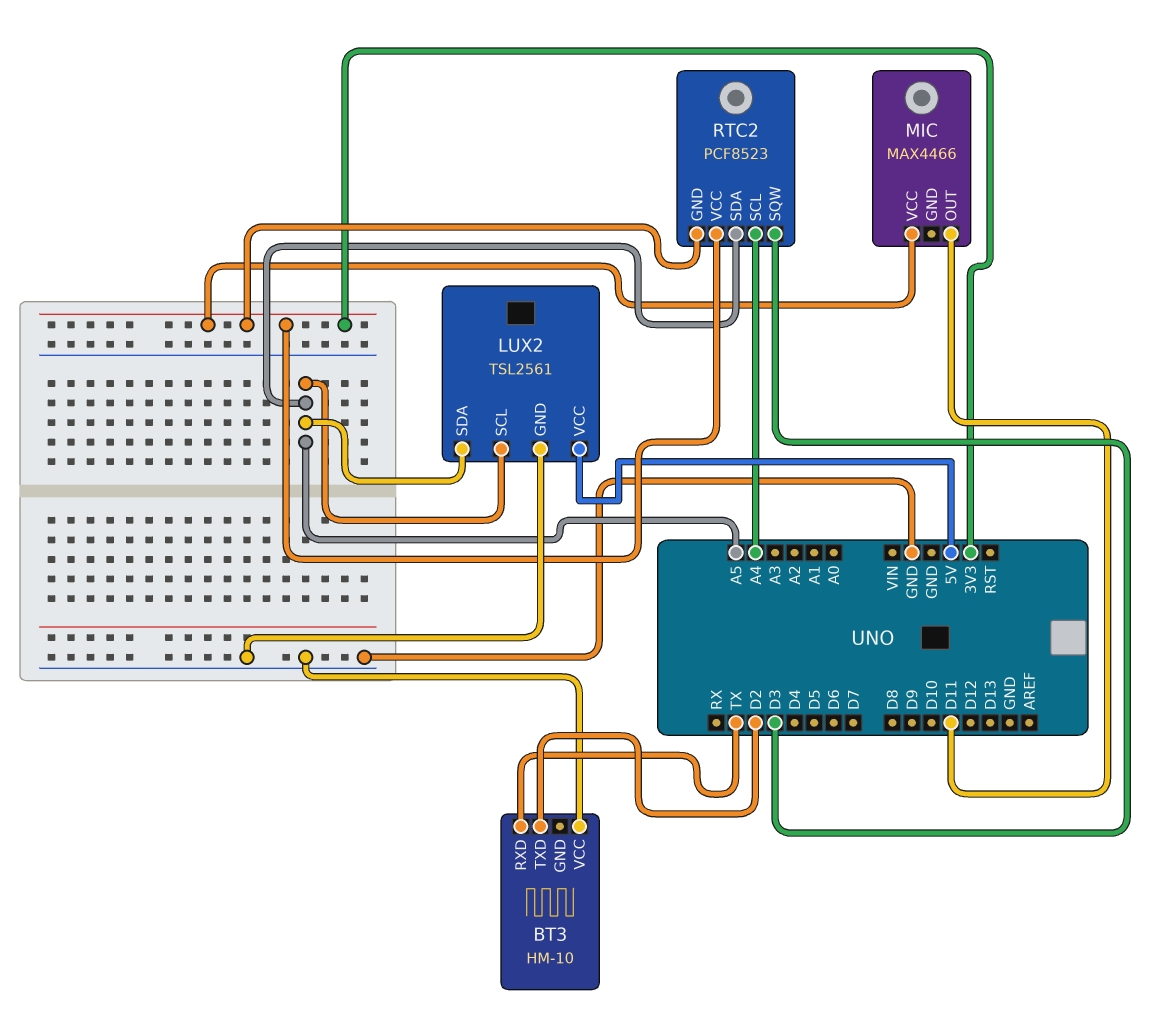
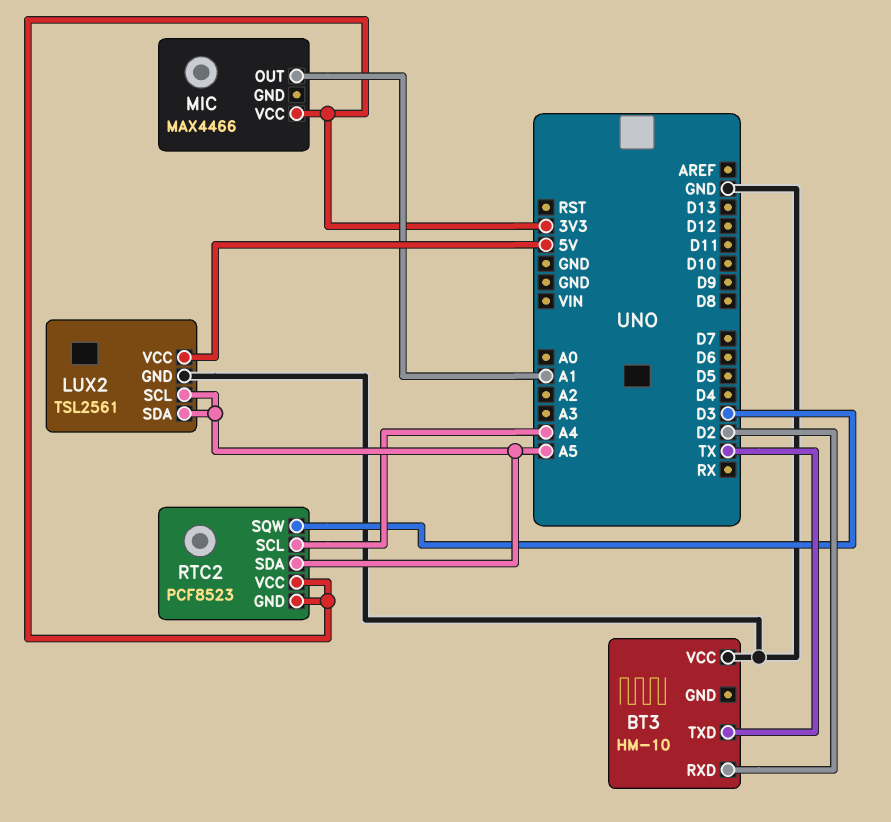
BT3 pin RXD: TX -> D2
BT3 pin TXD: D2 -> TX
MIC pin OUT: D11 -> A1

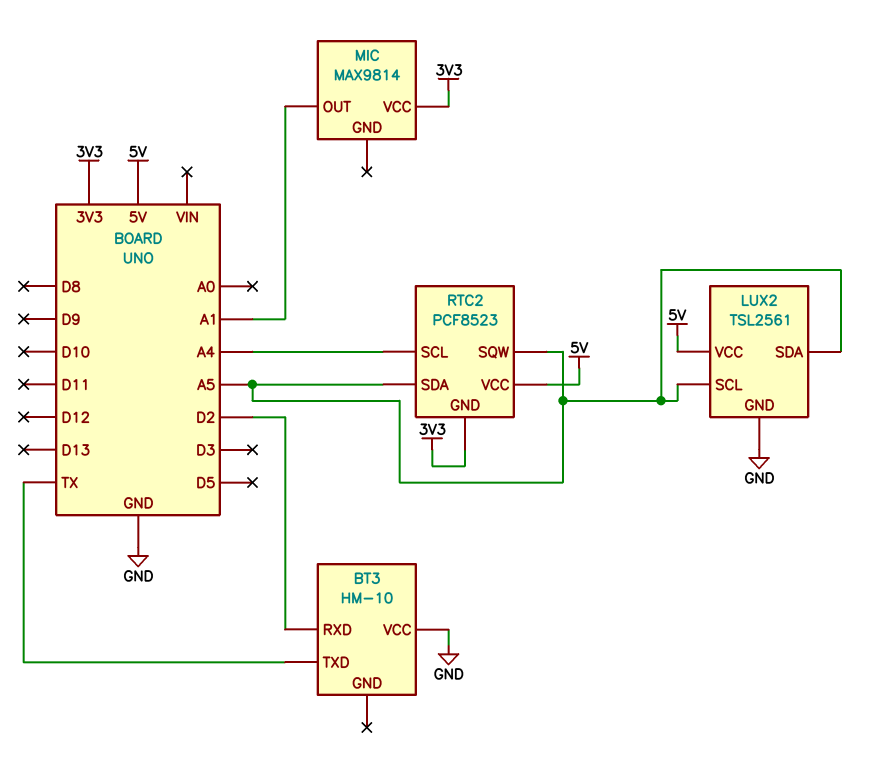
MIC: MAX4466 -> MAX9814
RTC2 pin SQW: D3 -> A5
RTC2 pin VCC: 3V3 -> 5V

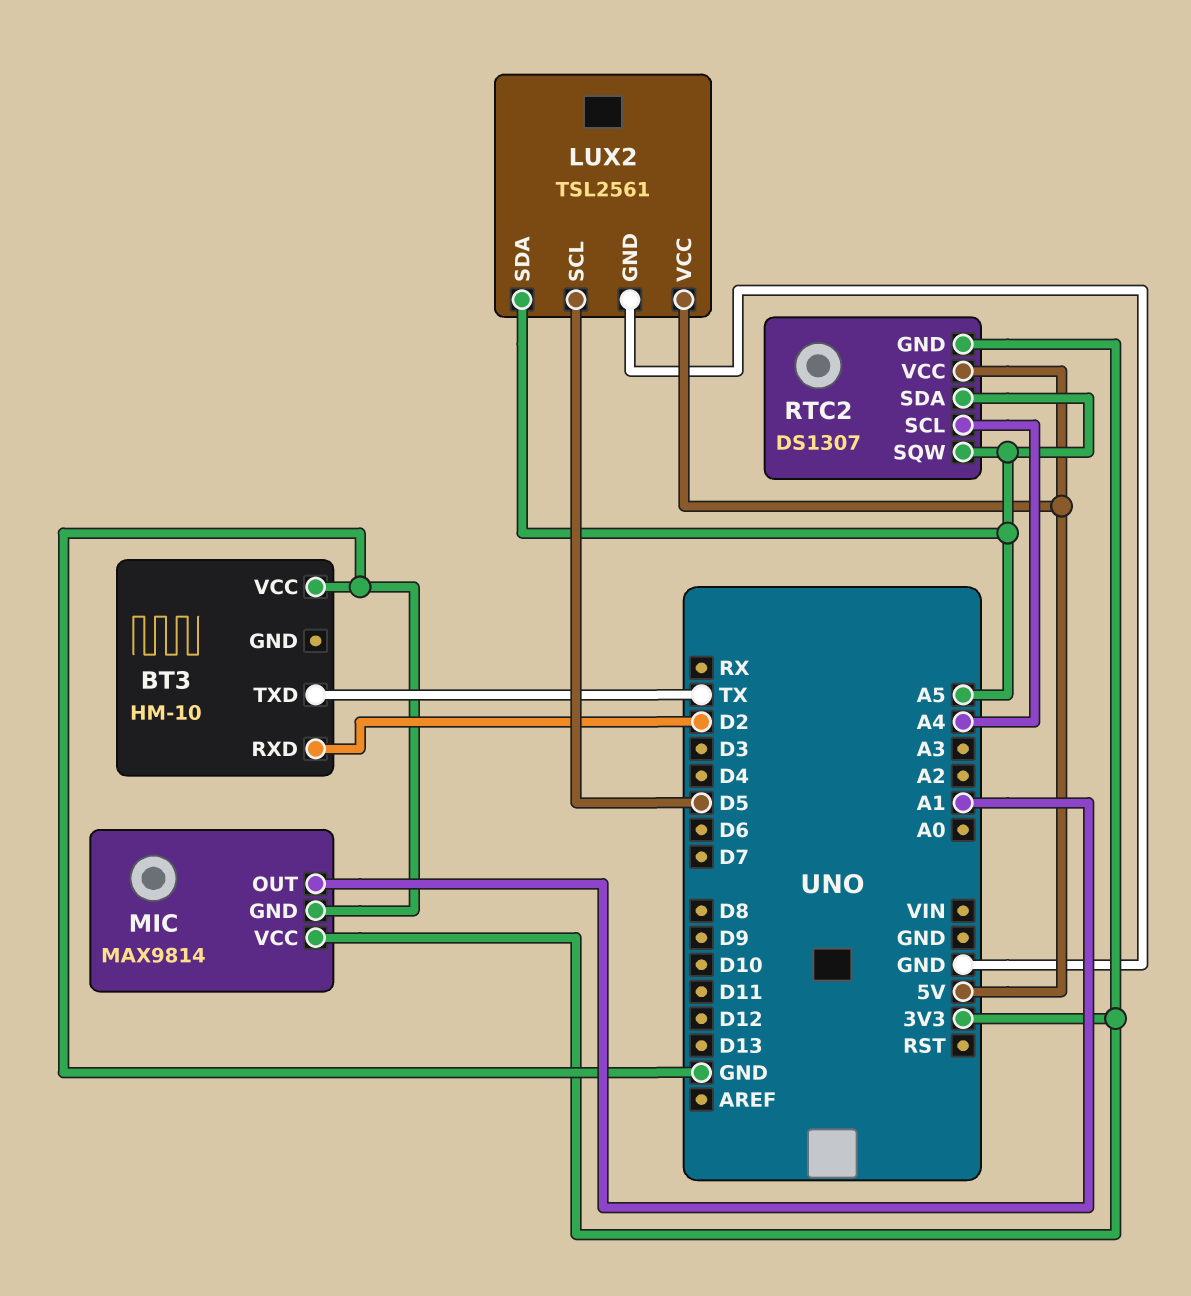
LUX2 pin SCL: A5 -> D5
MIC pin GND: none -> GND
RTC2: PCF8523 -> DS1307

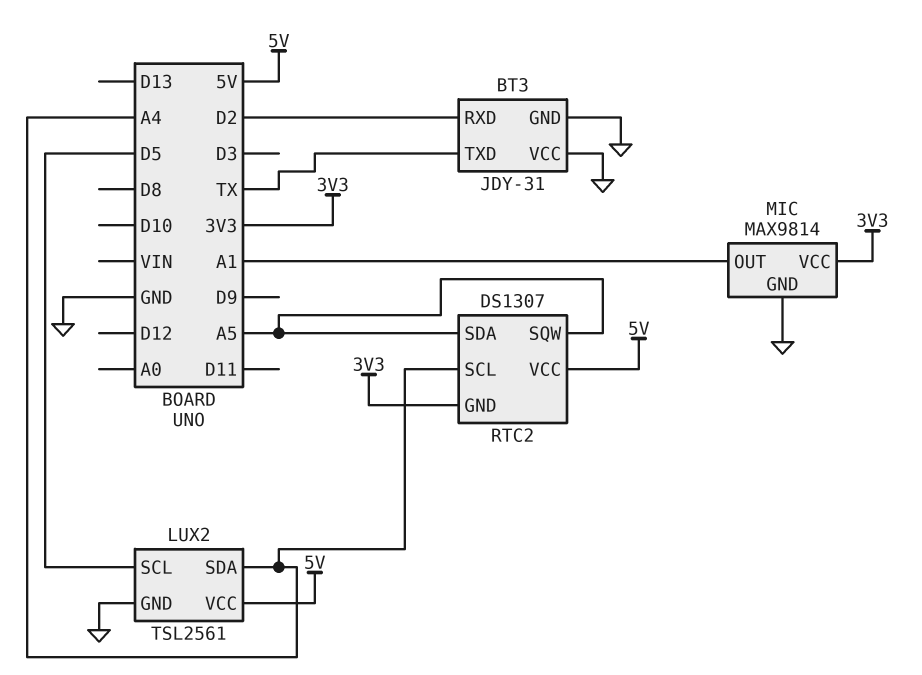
BT3: HM-10 -> JDY-31
BT3 pin GND: none -> GND
LUX2 pin SDA: A5 -> A4

